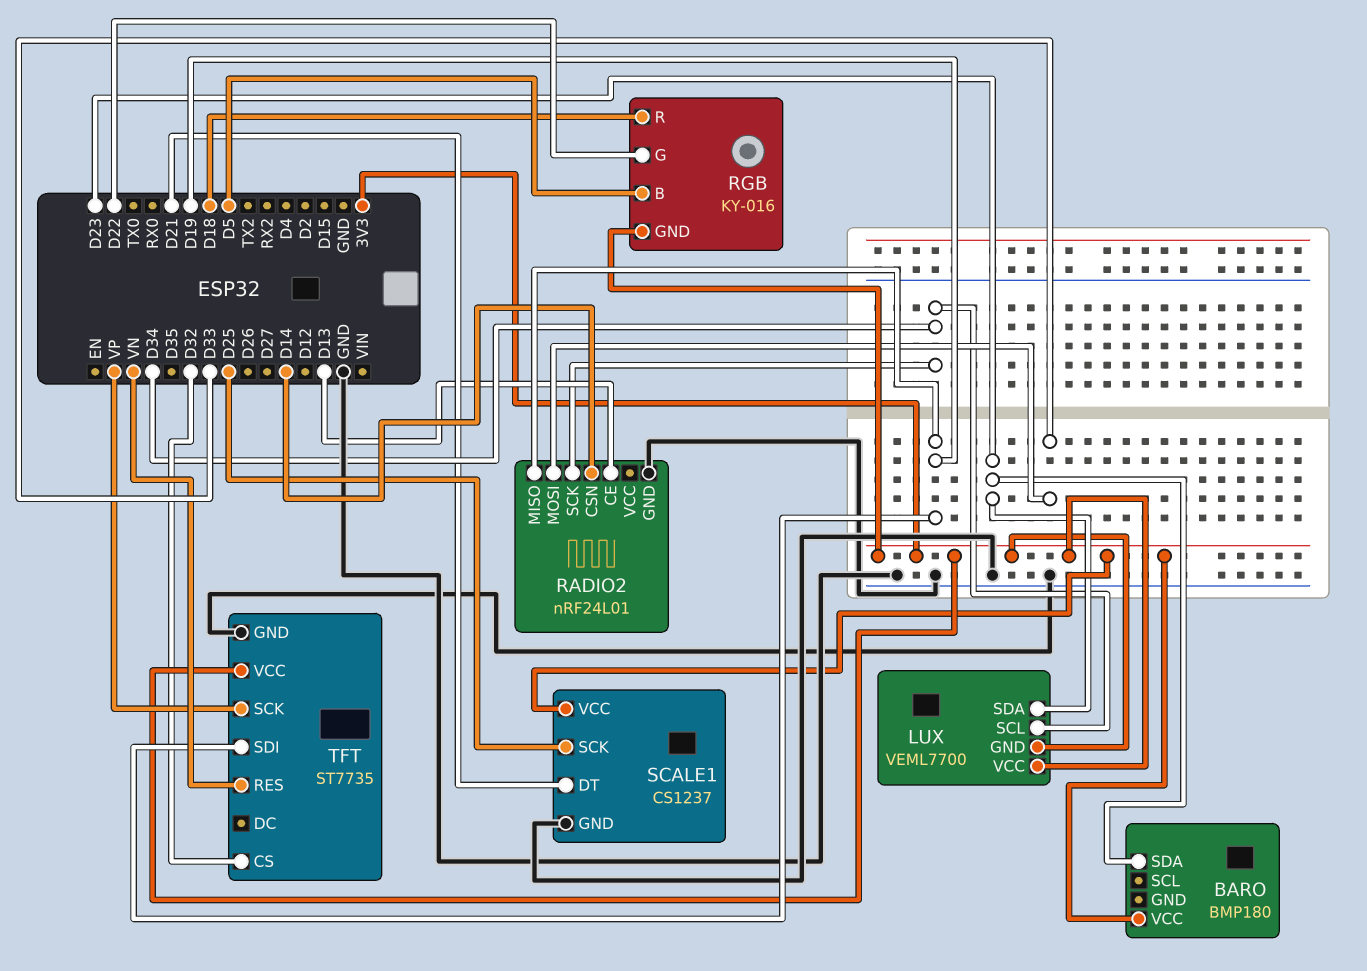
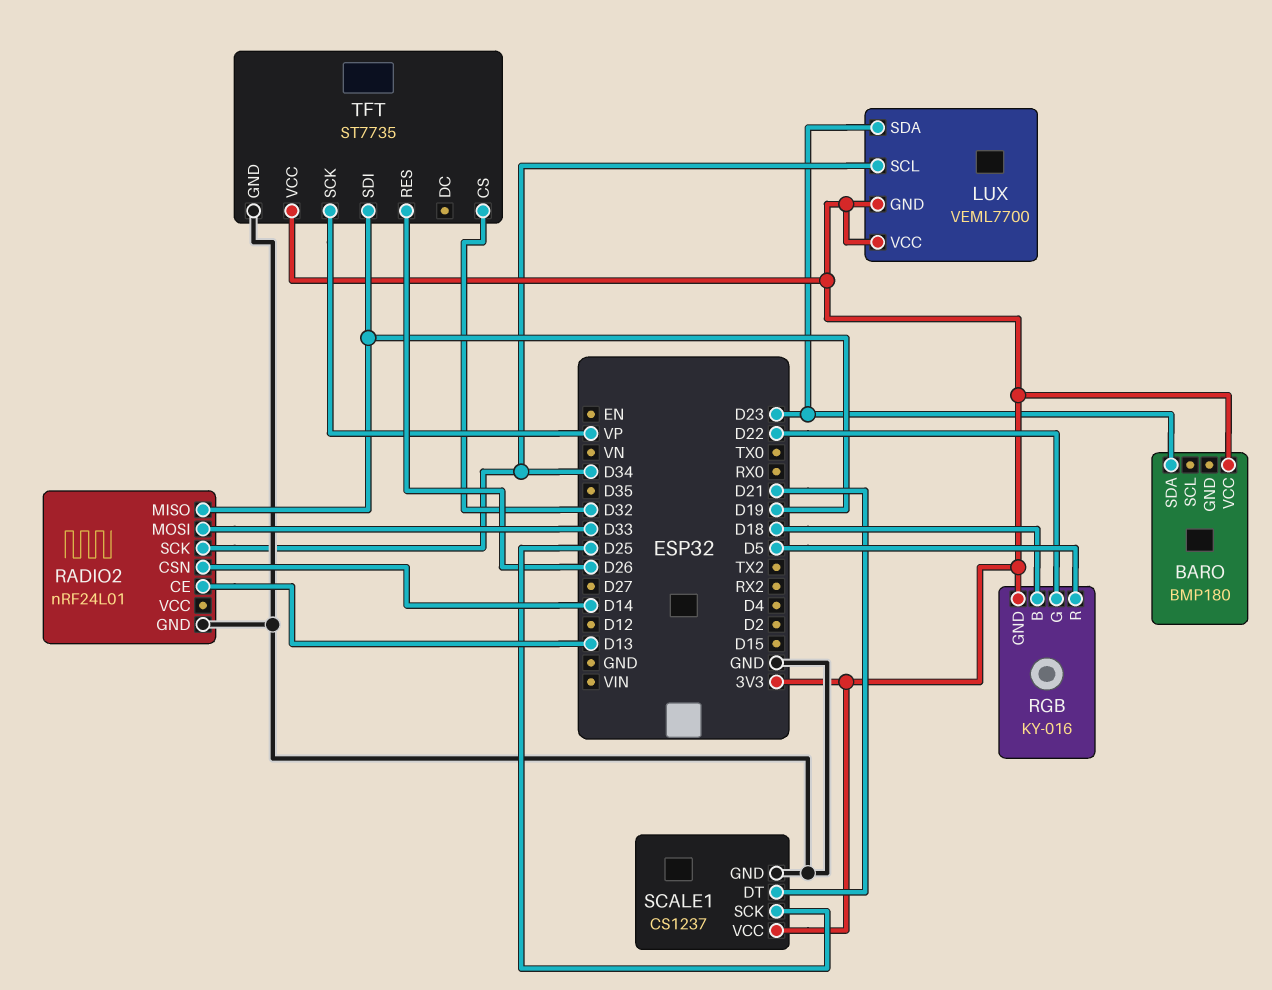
RGB pin B: D5 -> D18
RGB pin R: D18 -> D5
TFT pin RES: VN -> D26

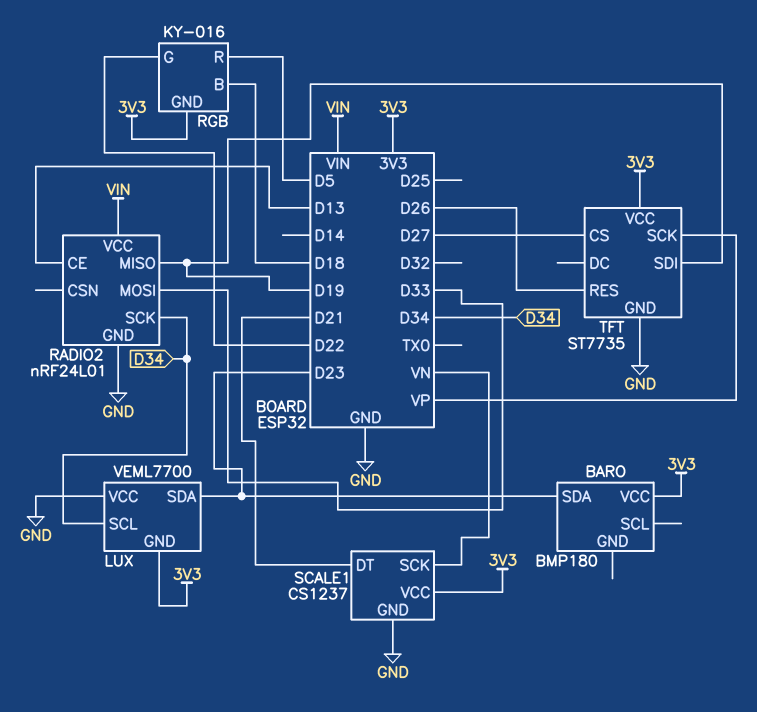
LUX pin VCC: 3V3 -> GND
RADIO2 pin CSN: D14 -> none
RADIO2 pin VCC: none -> VIN
SCALE1 pin SCK: D25 -> VN
TFT pin CS: D32 -> D27

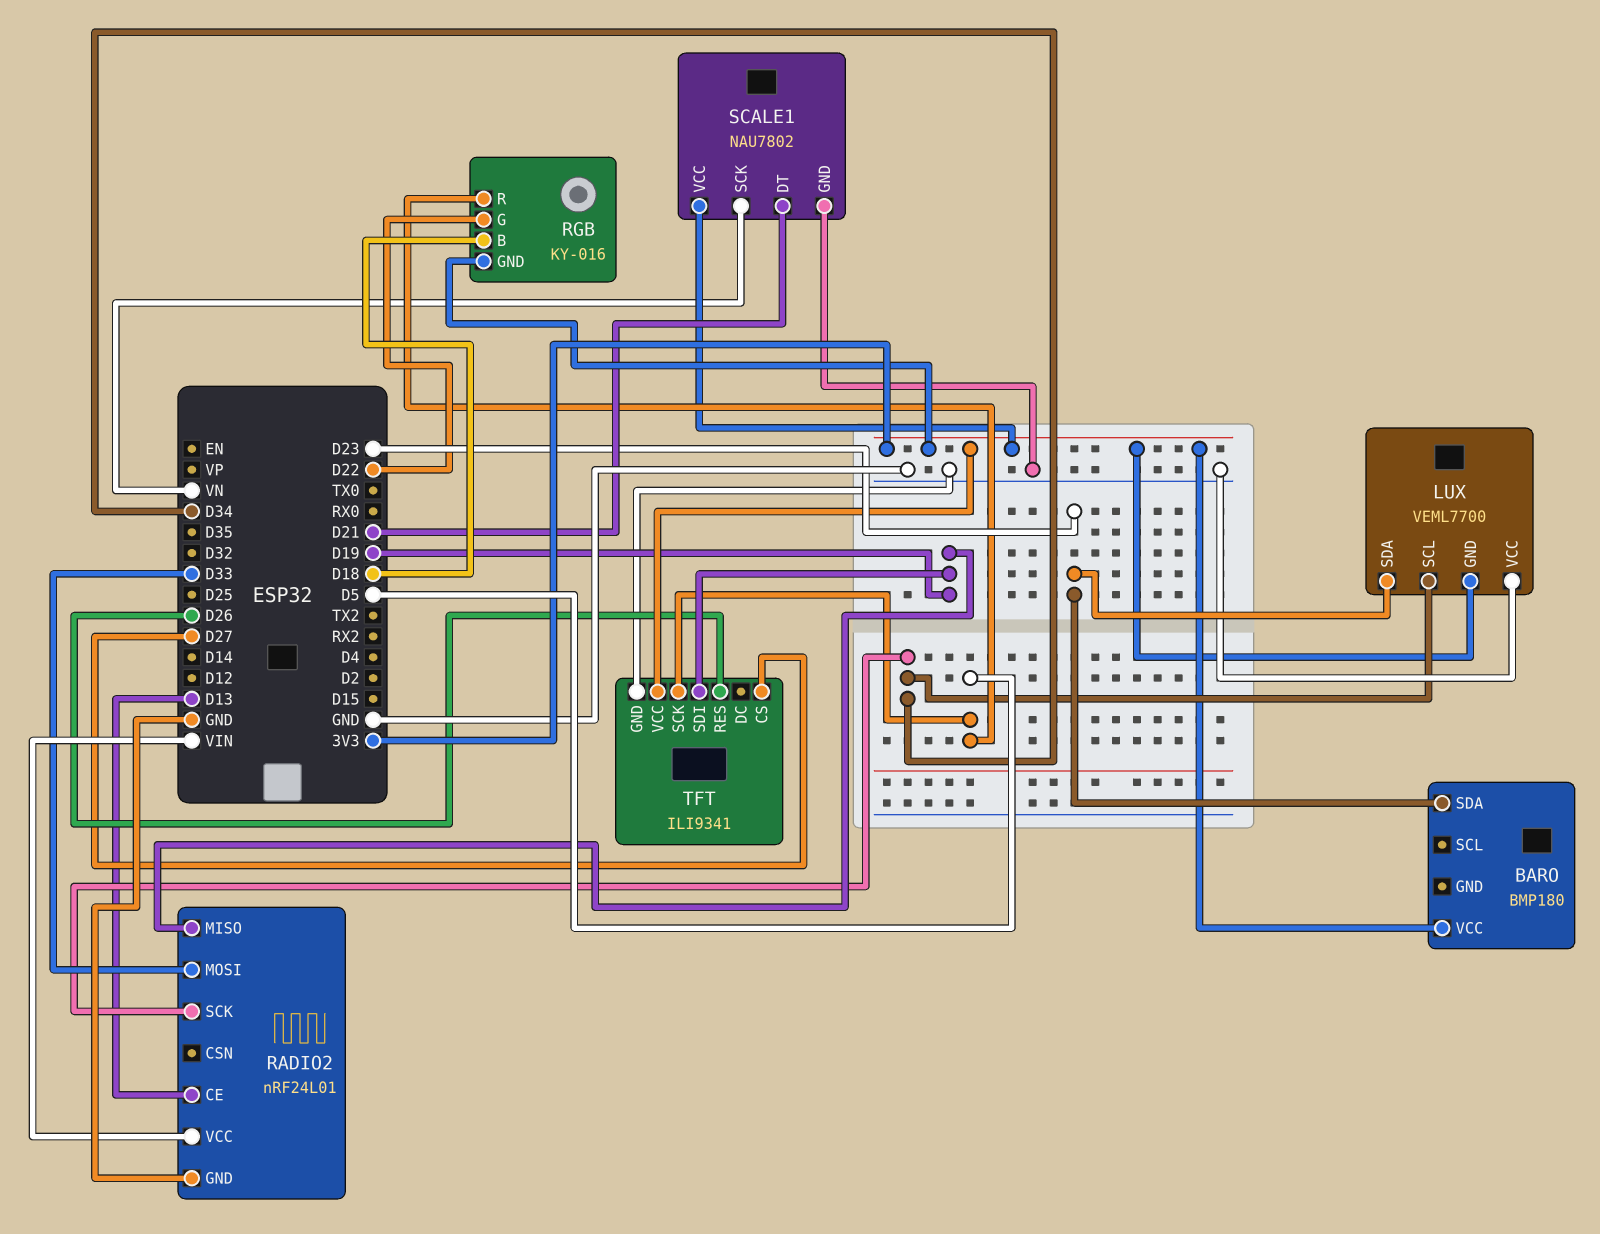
SCALE1: CS1237 -> NAU7802
TFT: ST7735 -> ILI9341
TFT pin SCK: VP -> D5

